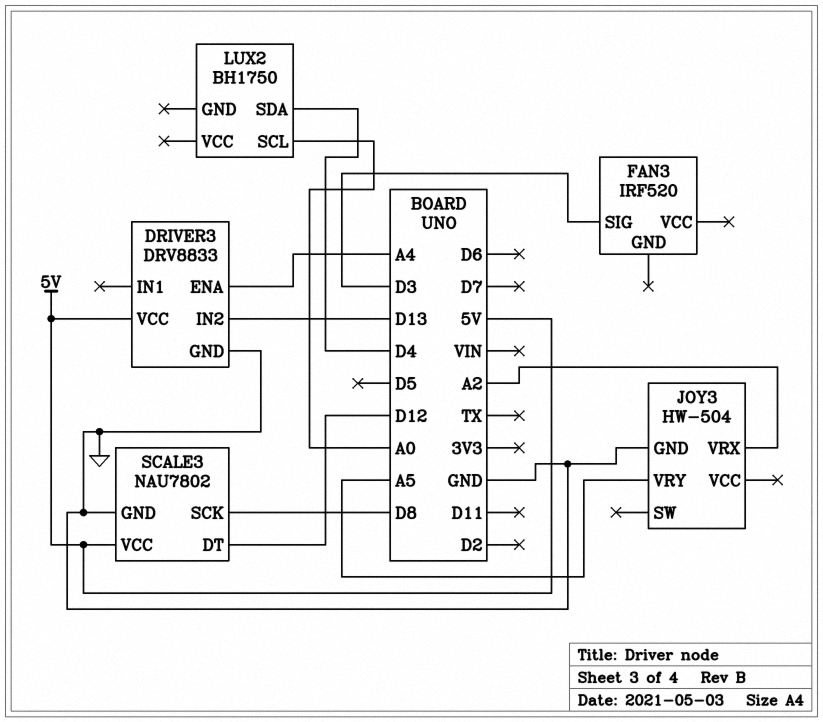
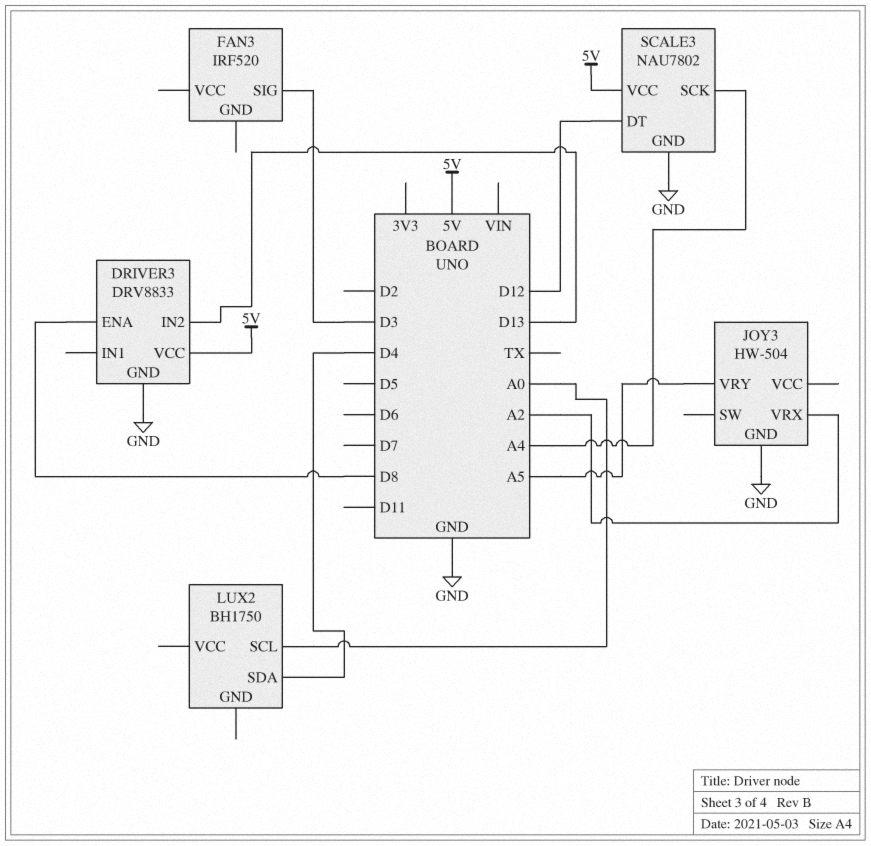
DRIVER3 pin ENA: A4 -> D8
SCALE3 pin SCK: D8 -> A4

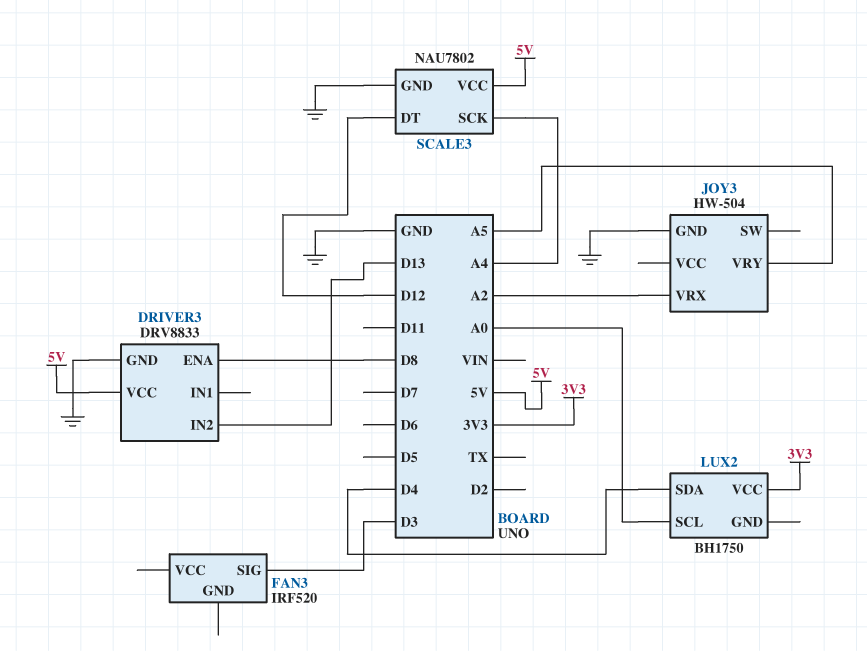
LUX2 pin VCC: none -> 3V3

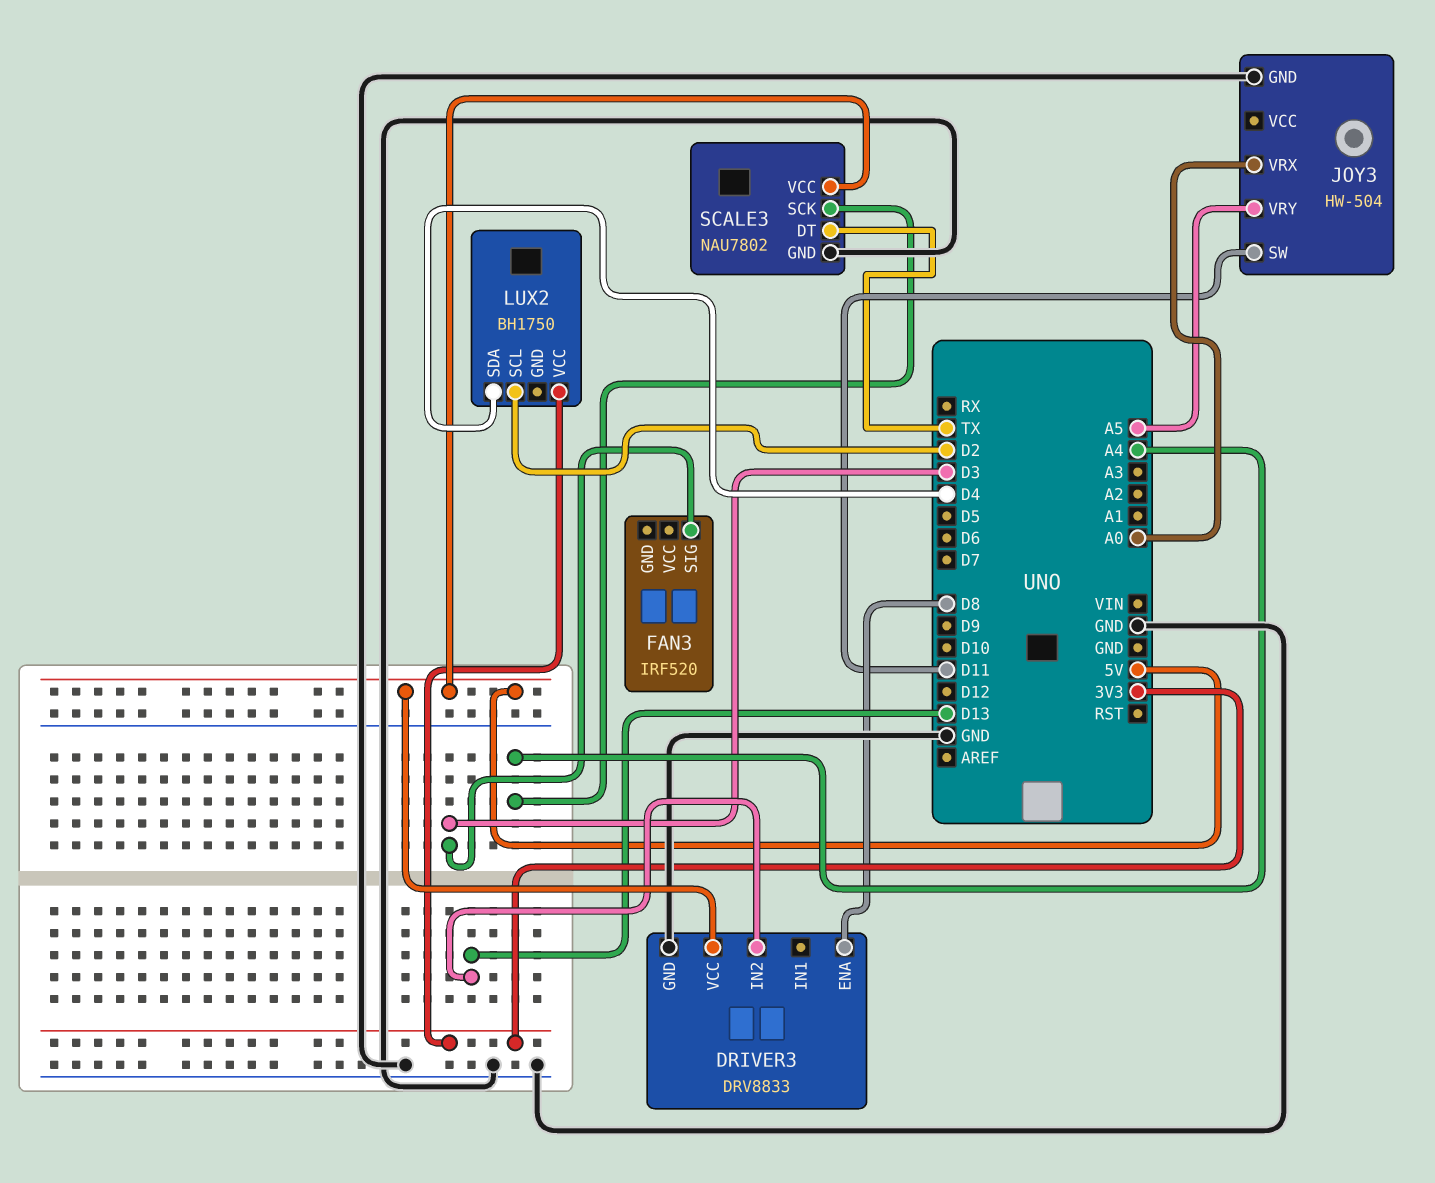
JOY3 pin SW: none -> D11
JOY3 pin VRX: A2 -> A0
LUX2 pin SCL: A0 -> D2
SCALE3 pin DT: D12 -> TX

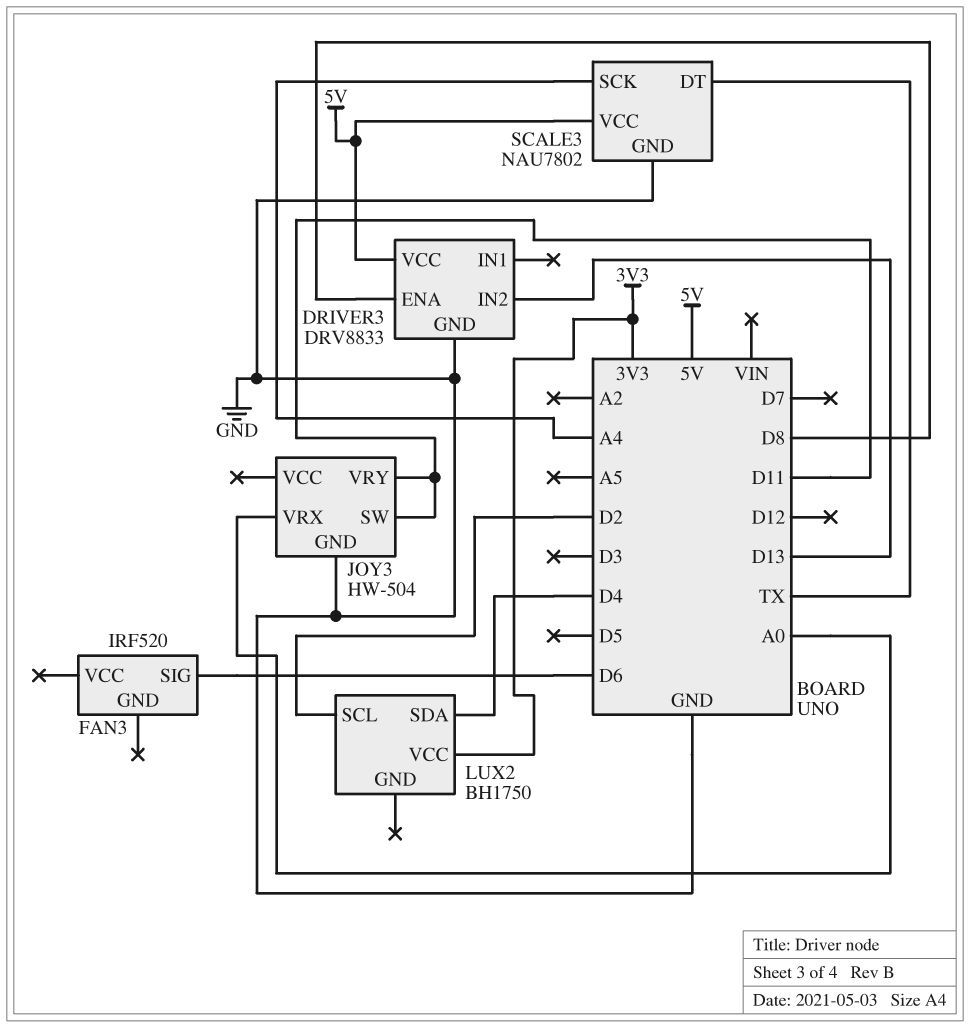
FAN3 pin SIG: D3 -> D6
JOY3 pin VRY: A5 -> D11

